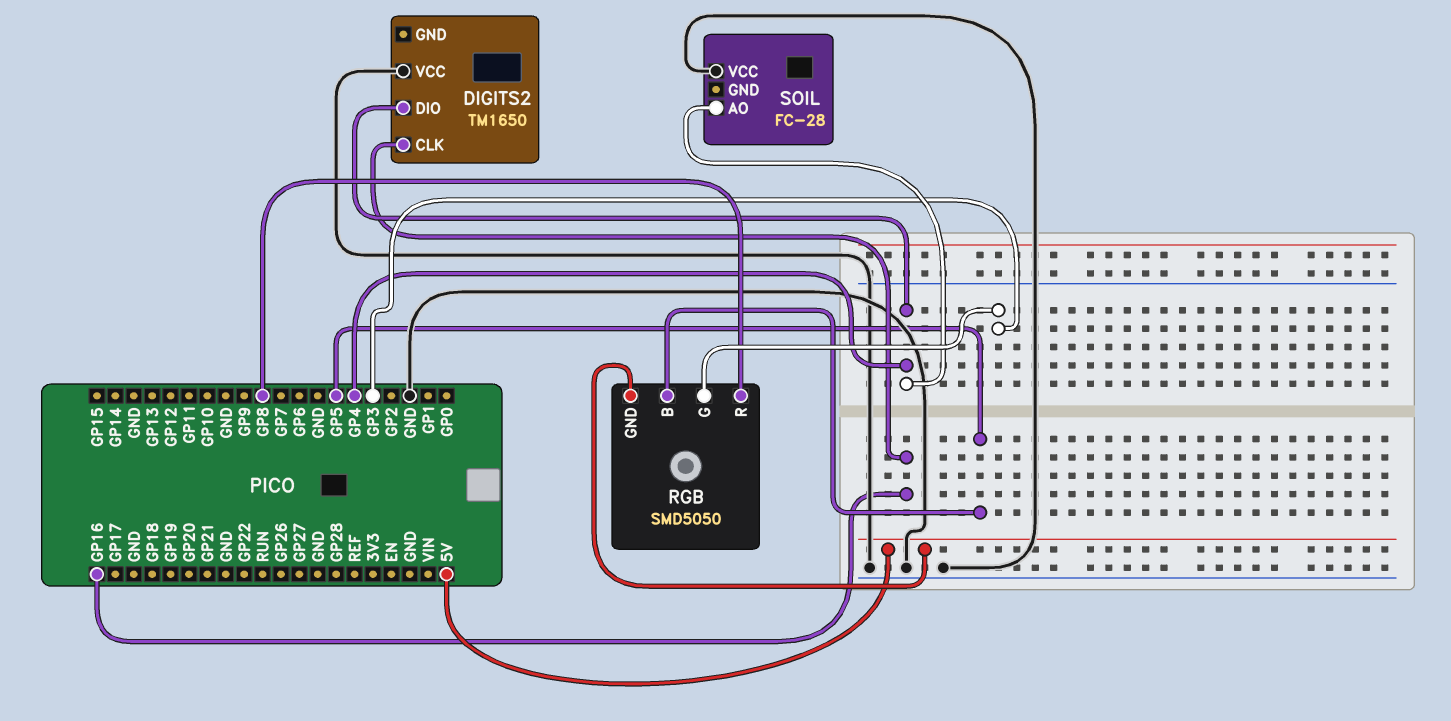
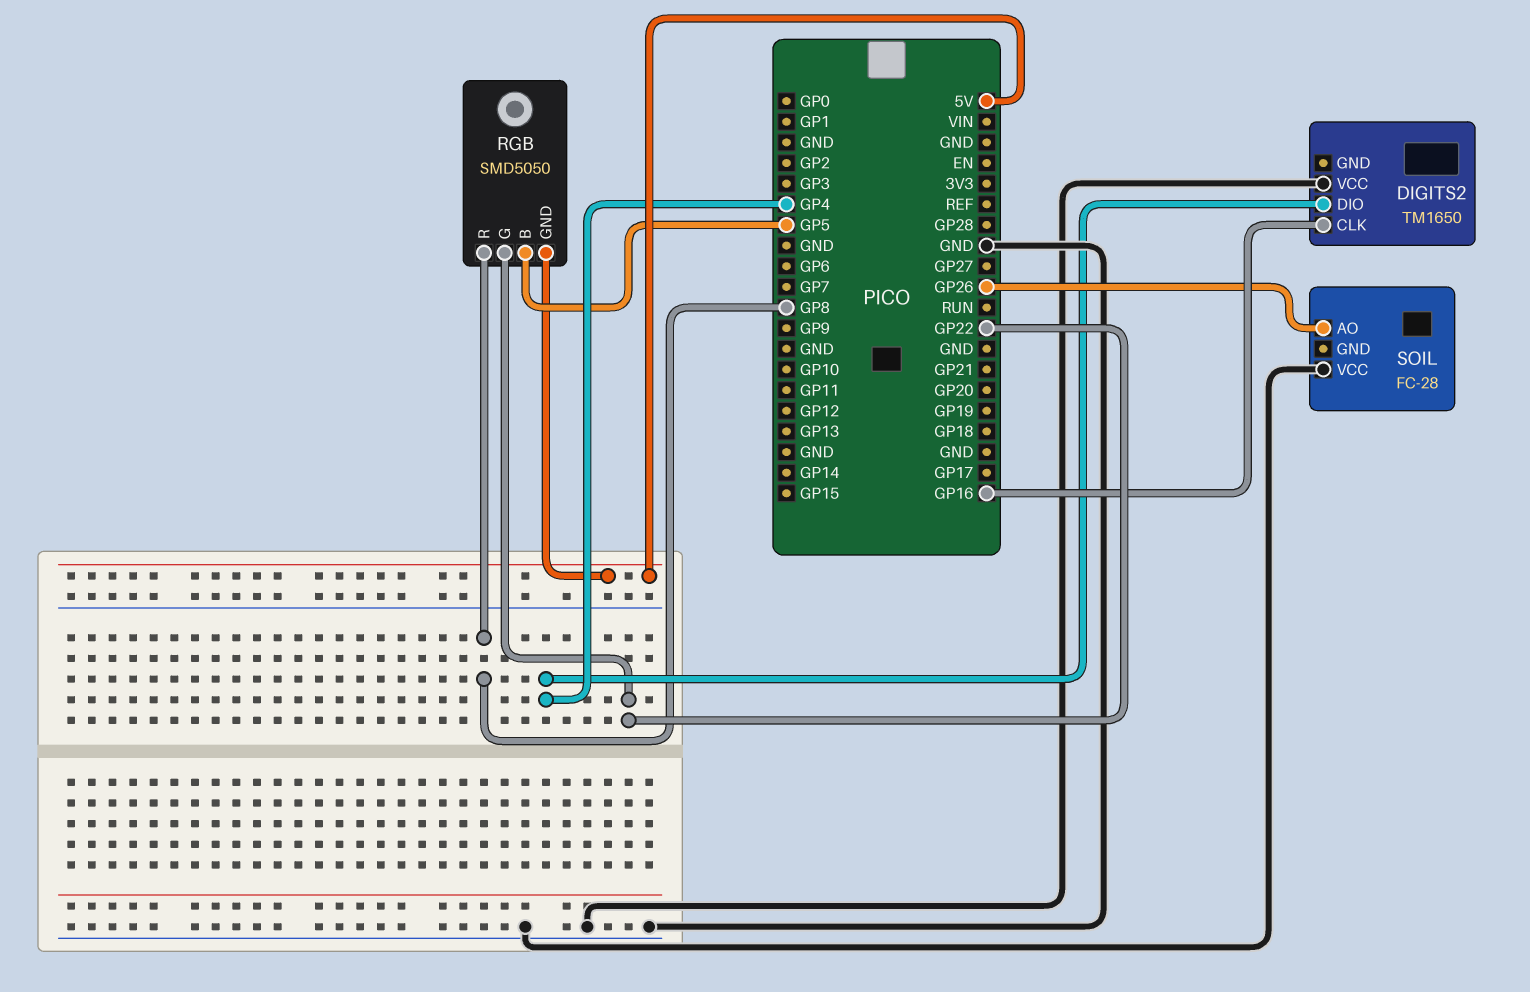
RGB pin G: GP3 -> GP22
SOIL pin AO: GP4 -> GP26

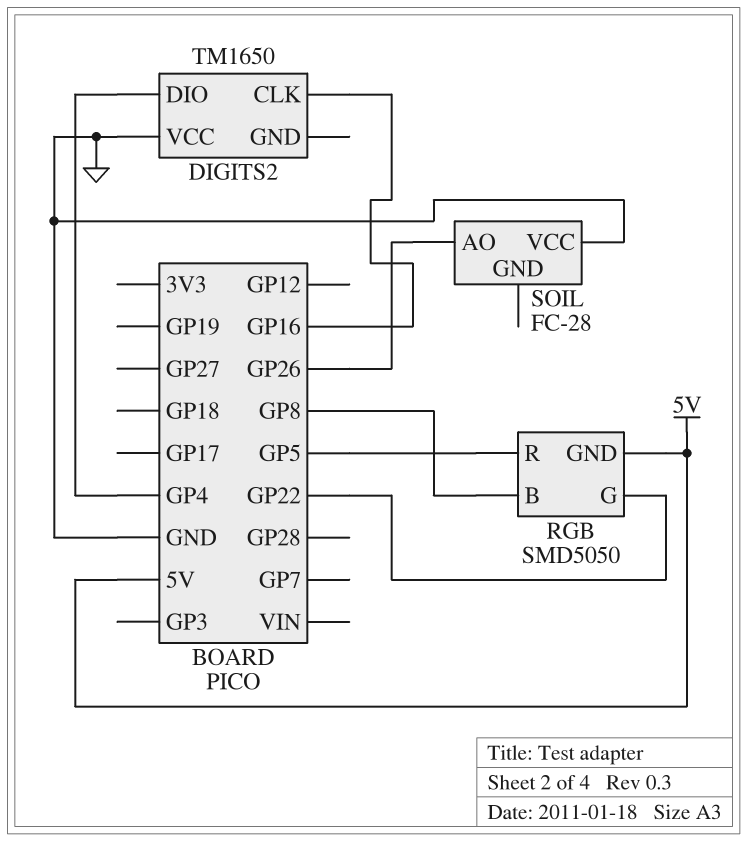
RGB pin B: GP5 -> GP8
RGB pin R: GP8 -> GP5

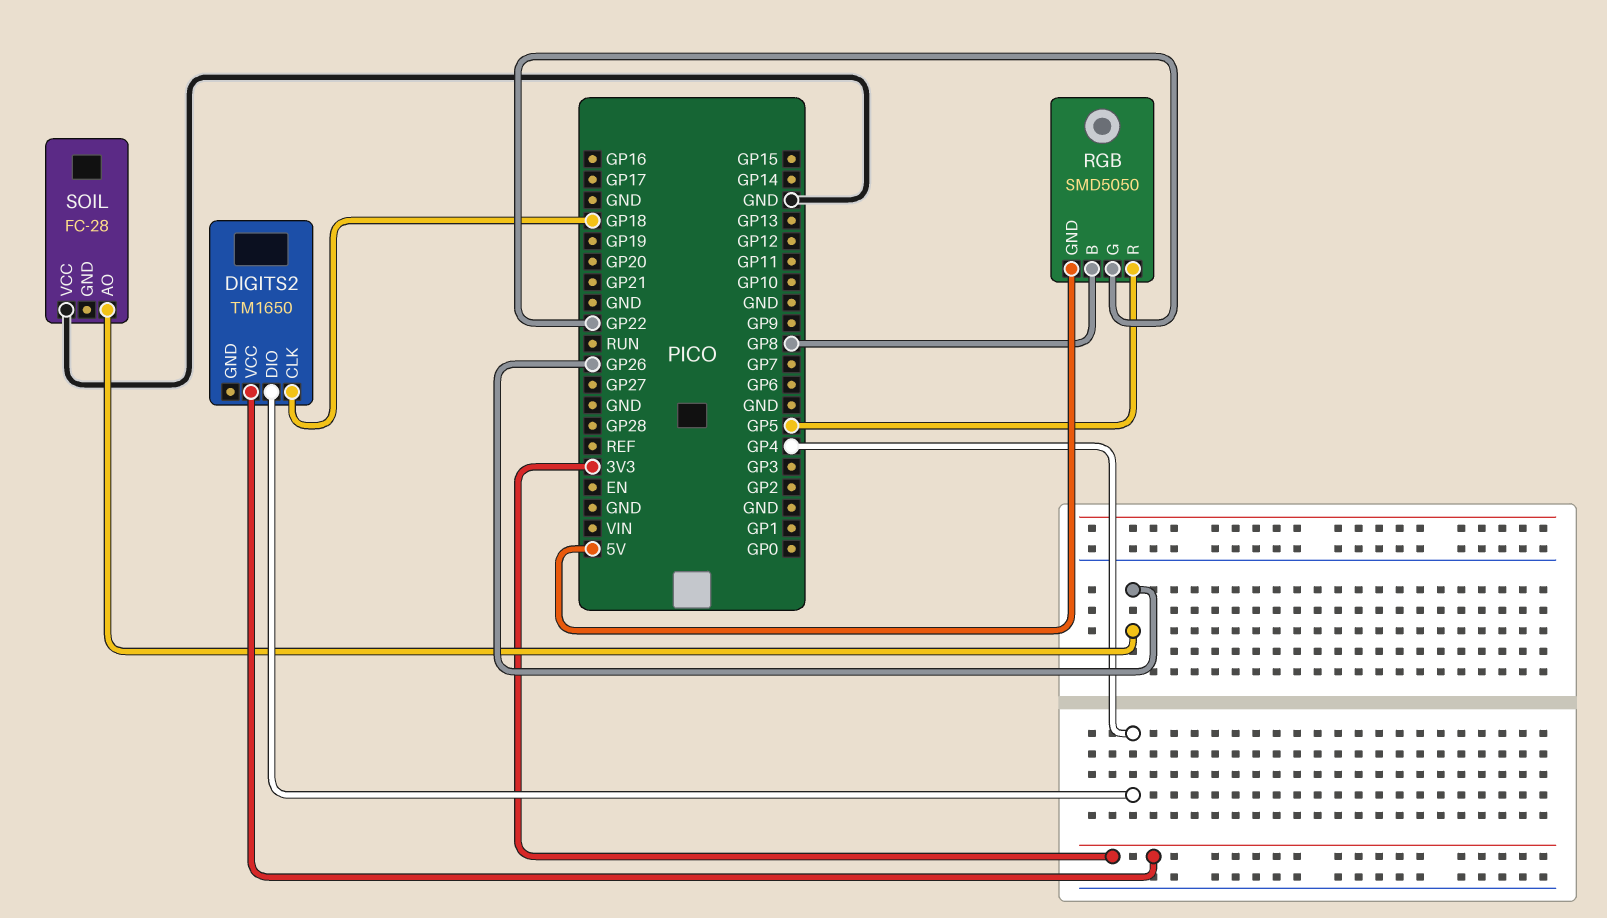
DIGITS2 pin CLK: GP16 -> GP18
DIGITS2 pin VCC: GND -> 3V3

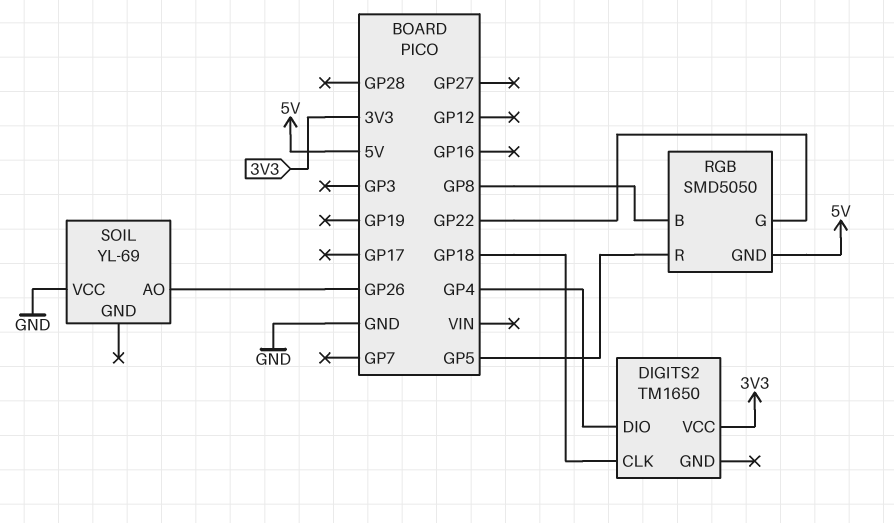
SOIL: FC-28 -> YL-69

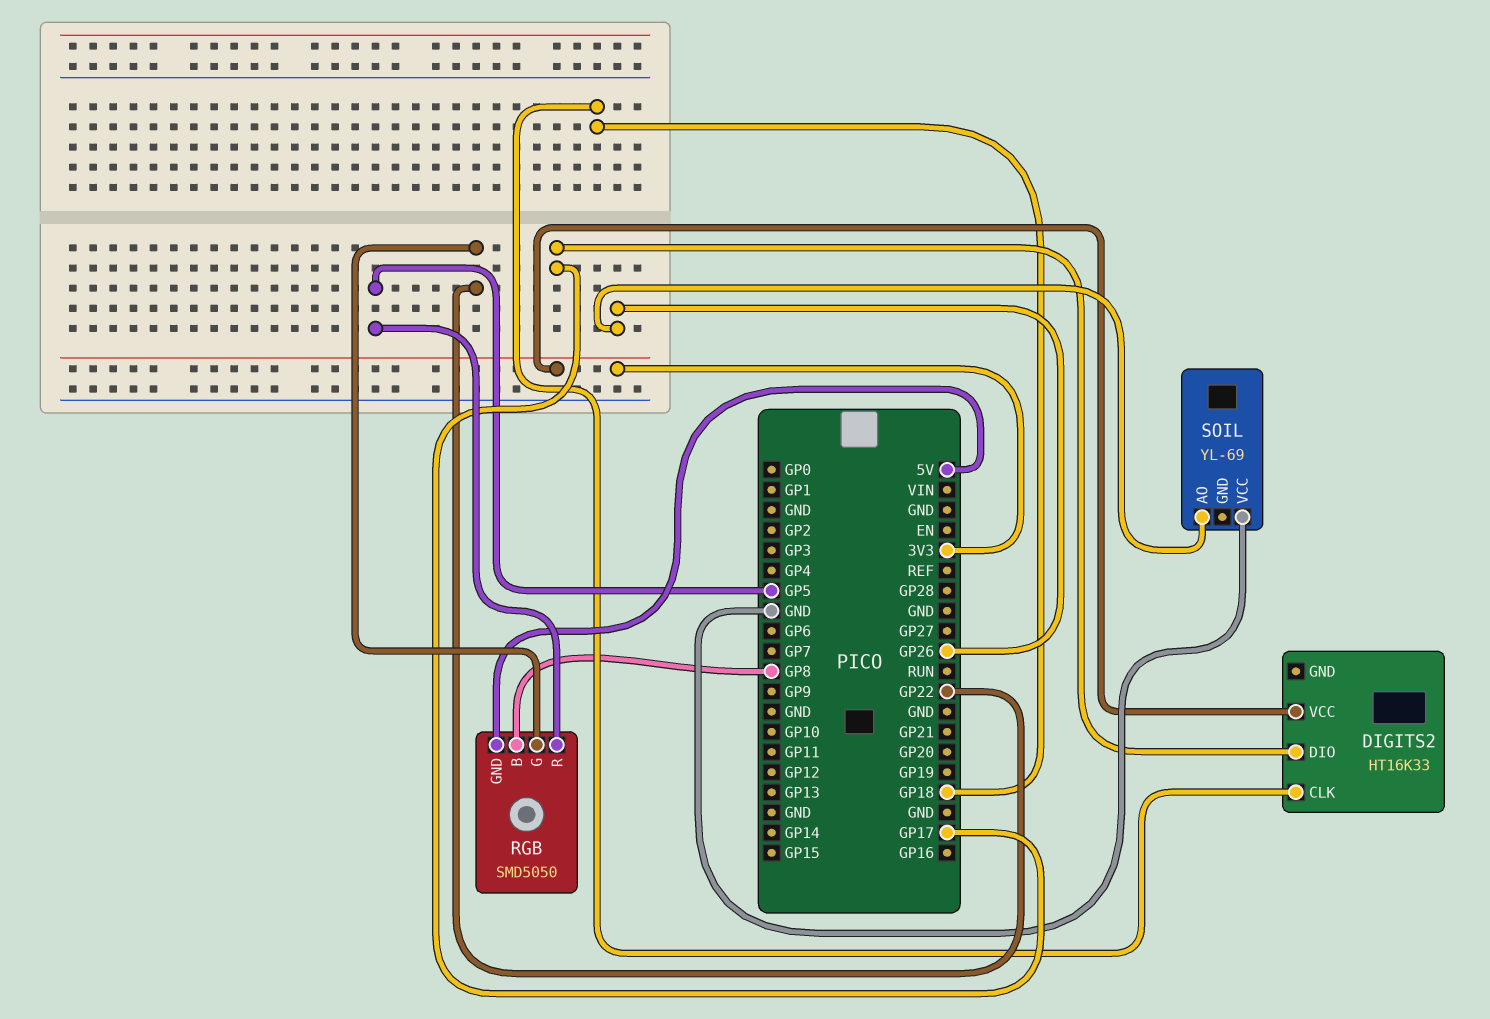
DIGITS2: TM1650 -> HT16K33
DIGITS2 pin DIO: GP4 -> GP17

